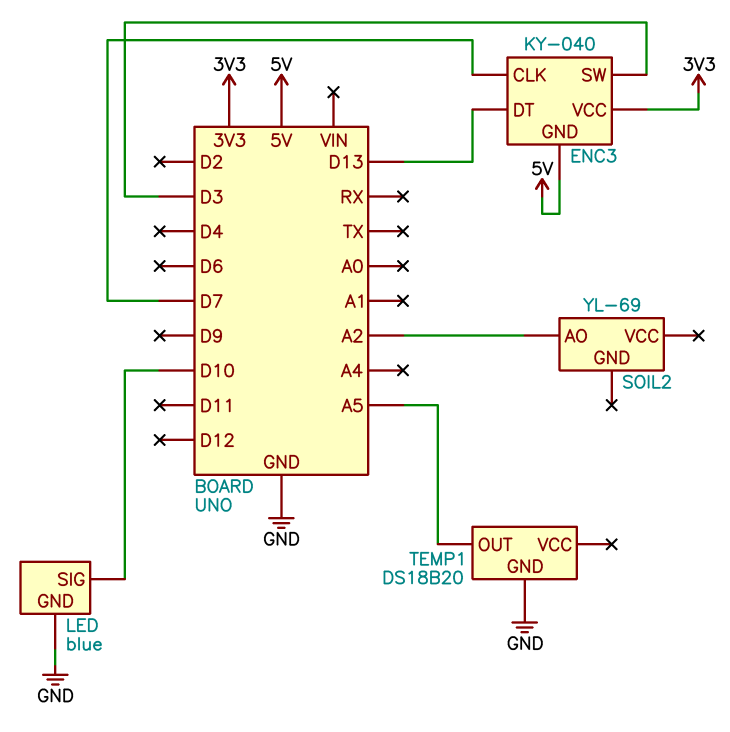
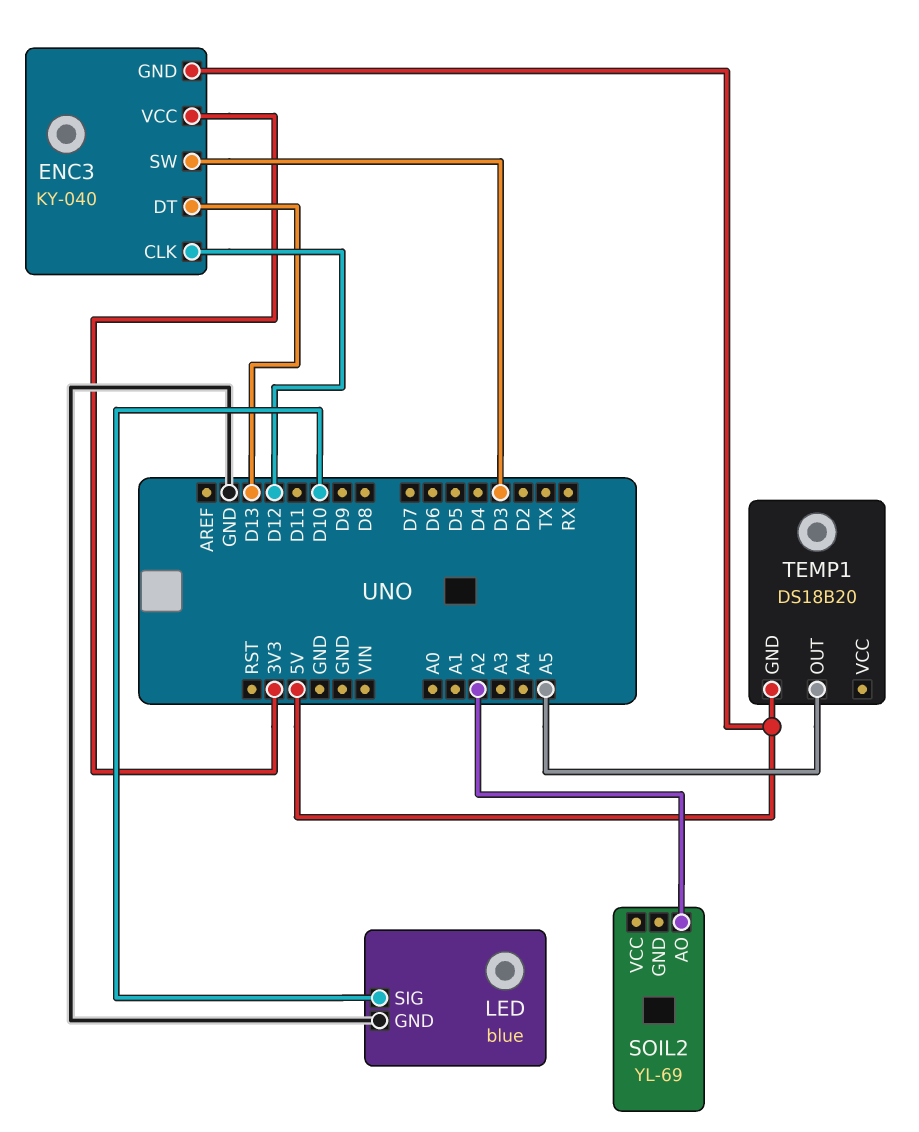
ENC3 pin CLK: D7 -> D12
TEMP1 pin GND: GND -> 5V

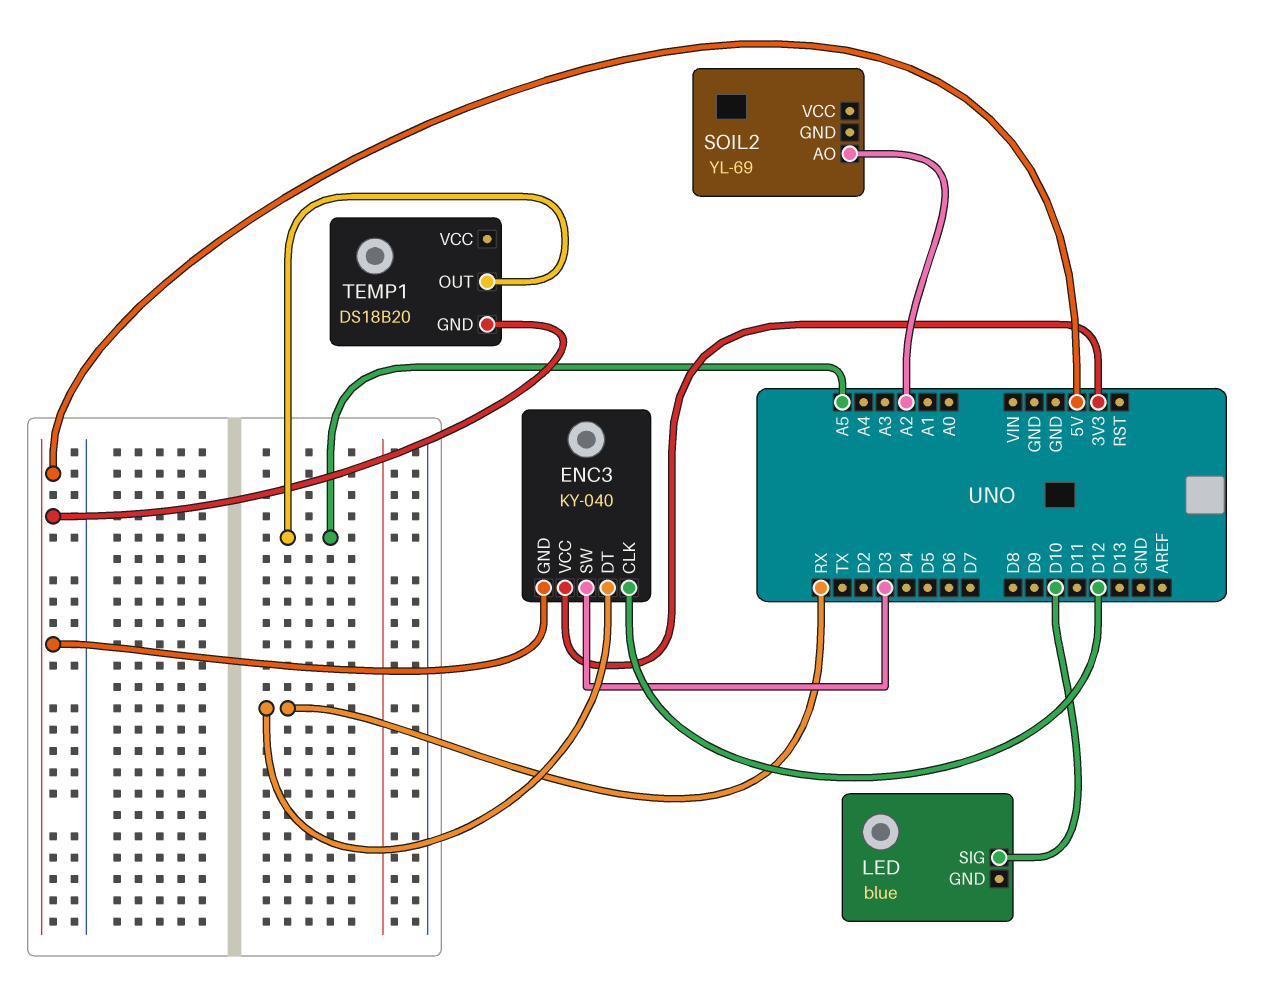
ENC3 pin DT: D13 -> RX
LED pin GND: GND -> none

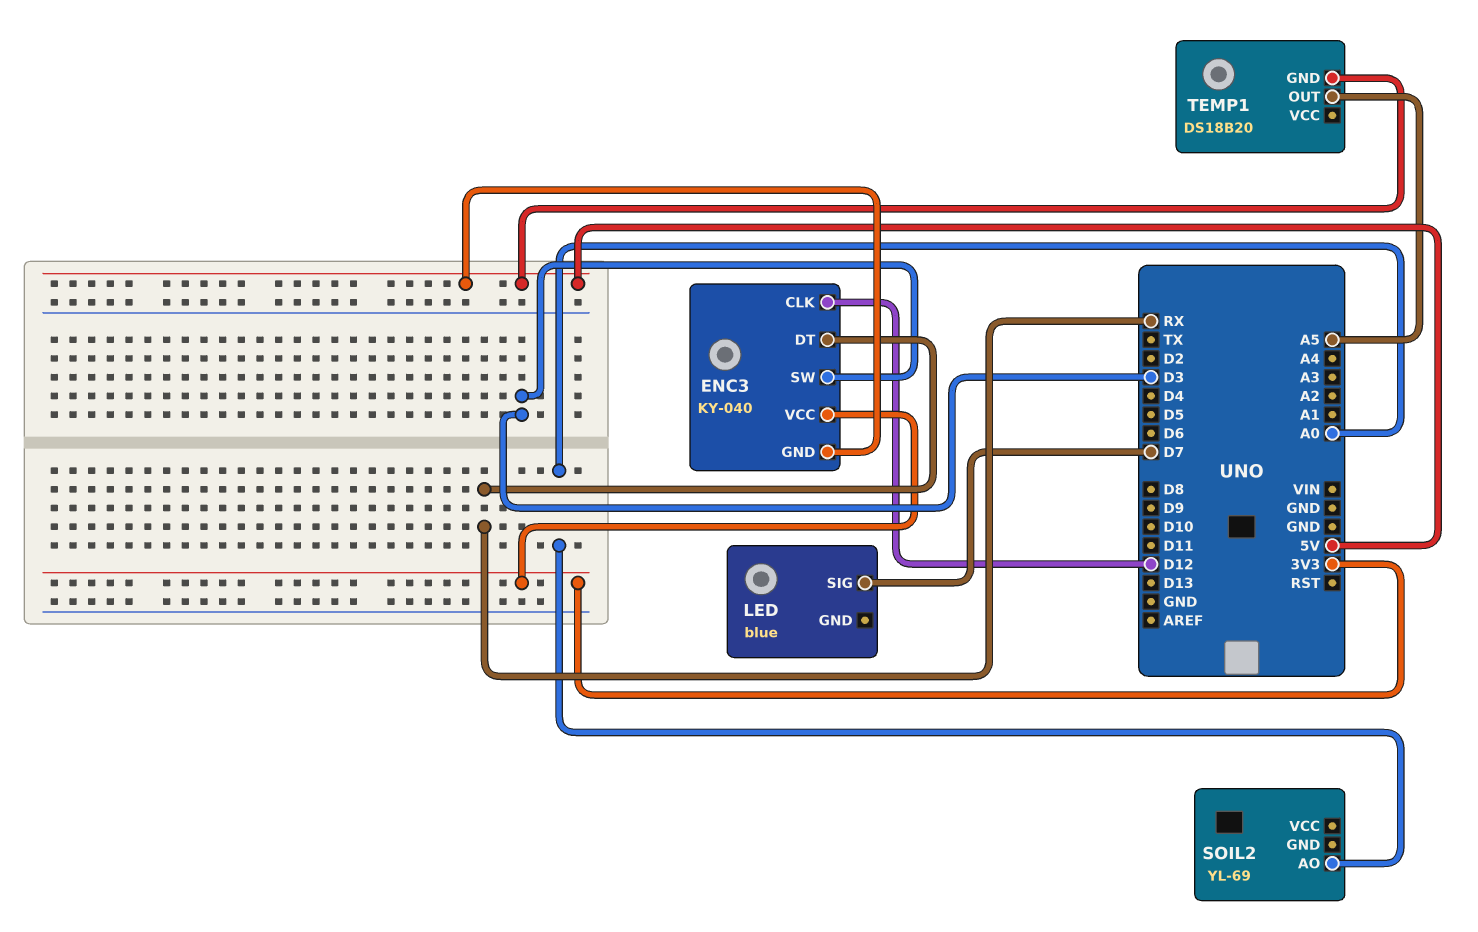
LED pin SIG: D10 -> D7
SOIL2 pin AO: A2 -> A0

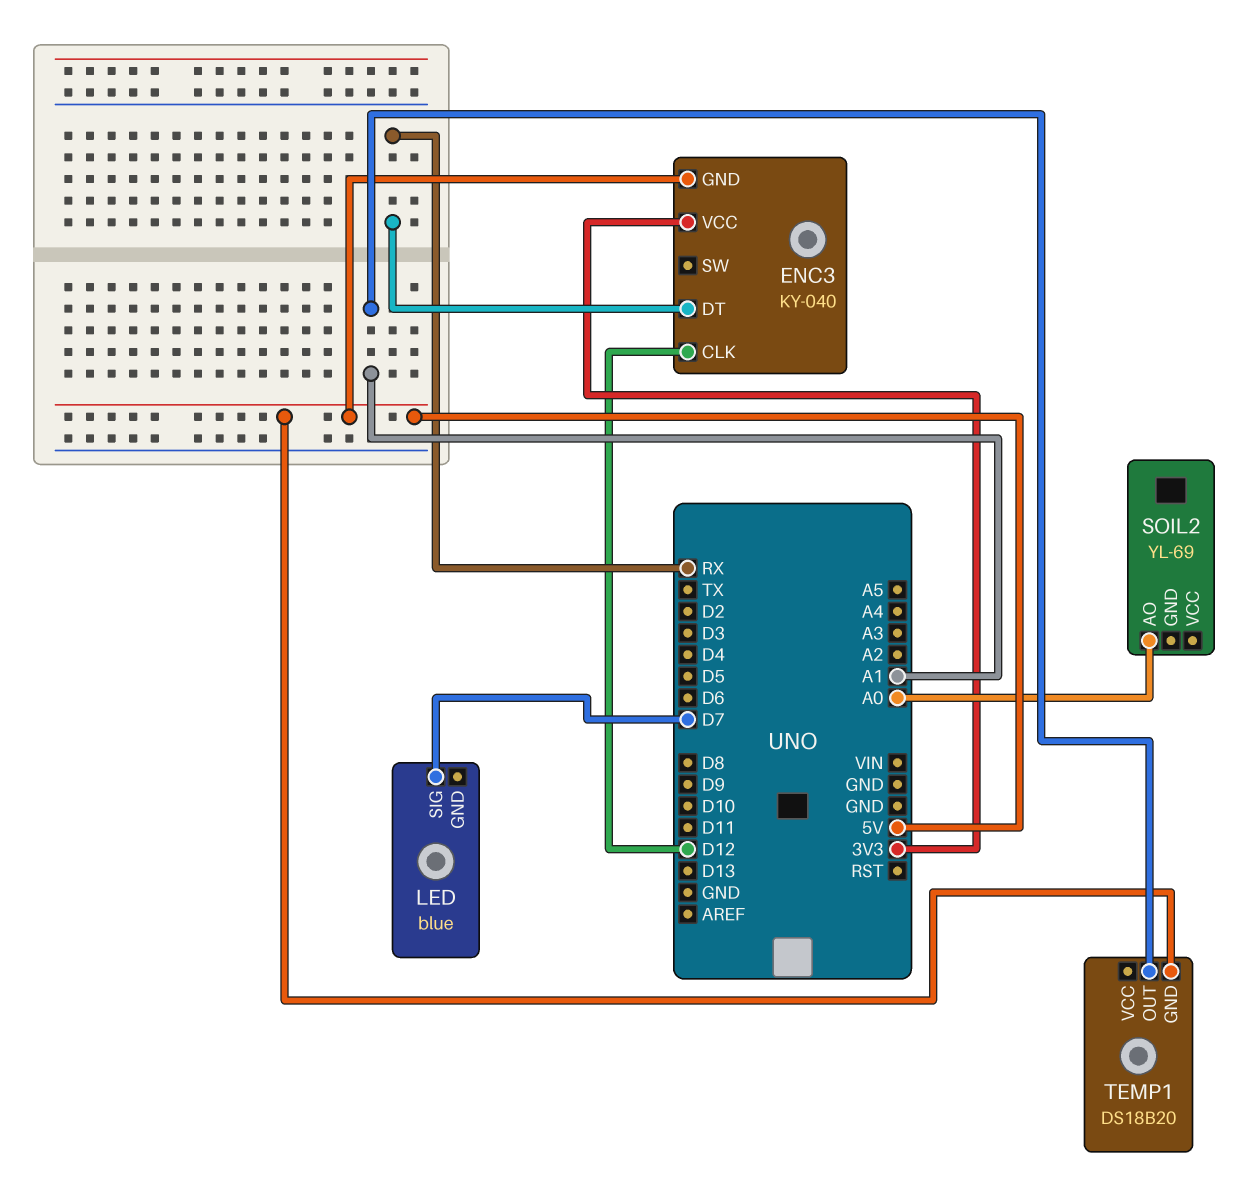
ENC3 pin SW: D3 -> none
TEMP1 pin OUT: A5 -> A1

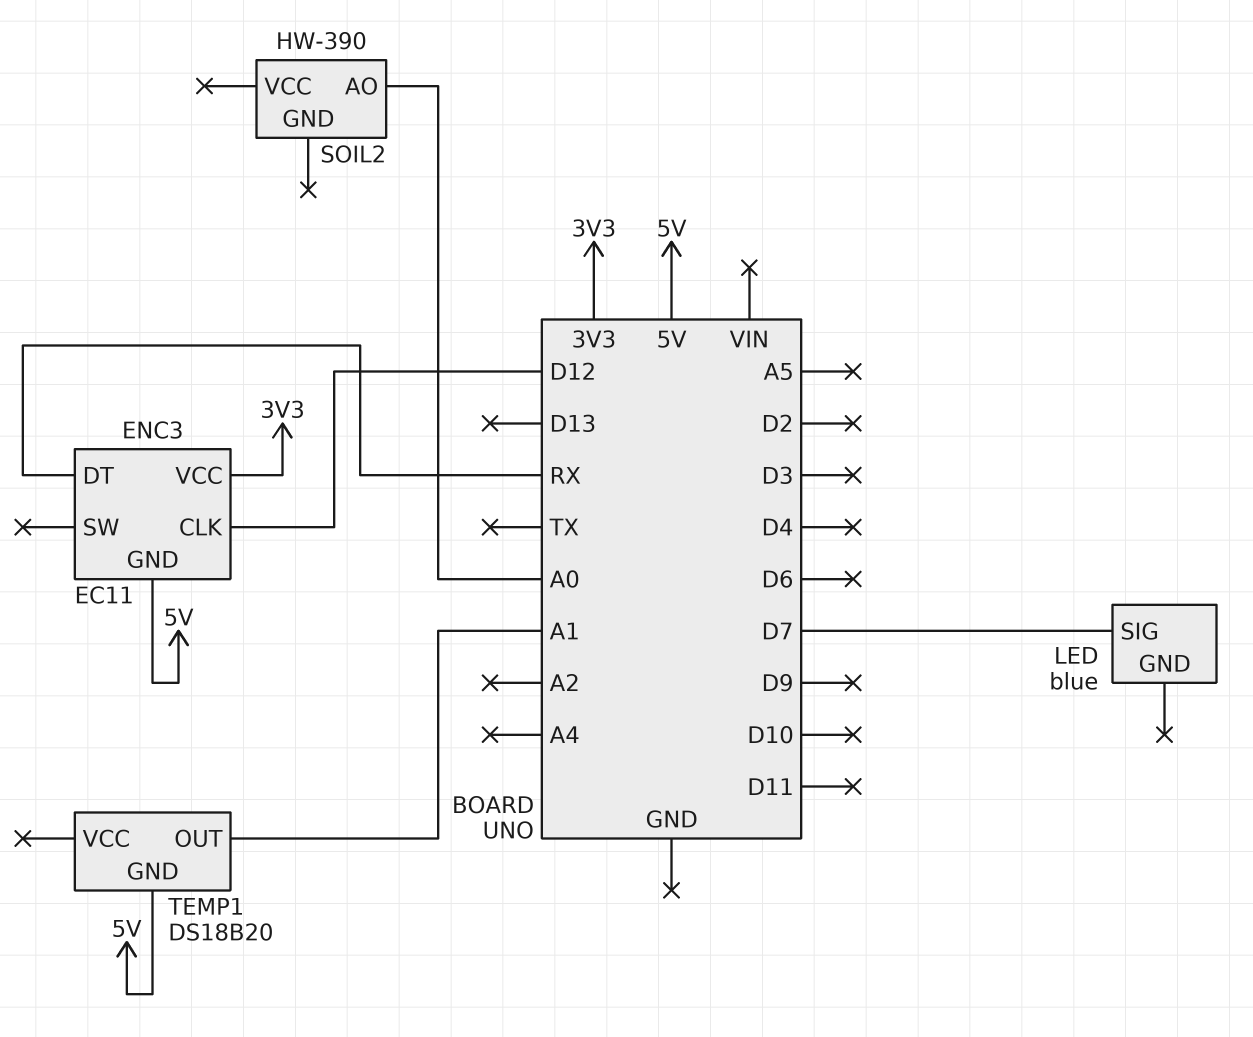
ENC3: KY-040 -> EC11
SOIL2: YL-69 -> HW-390

